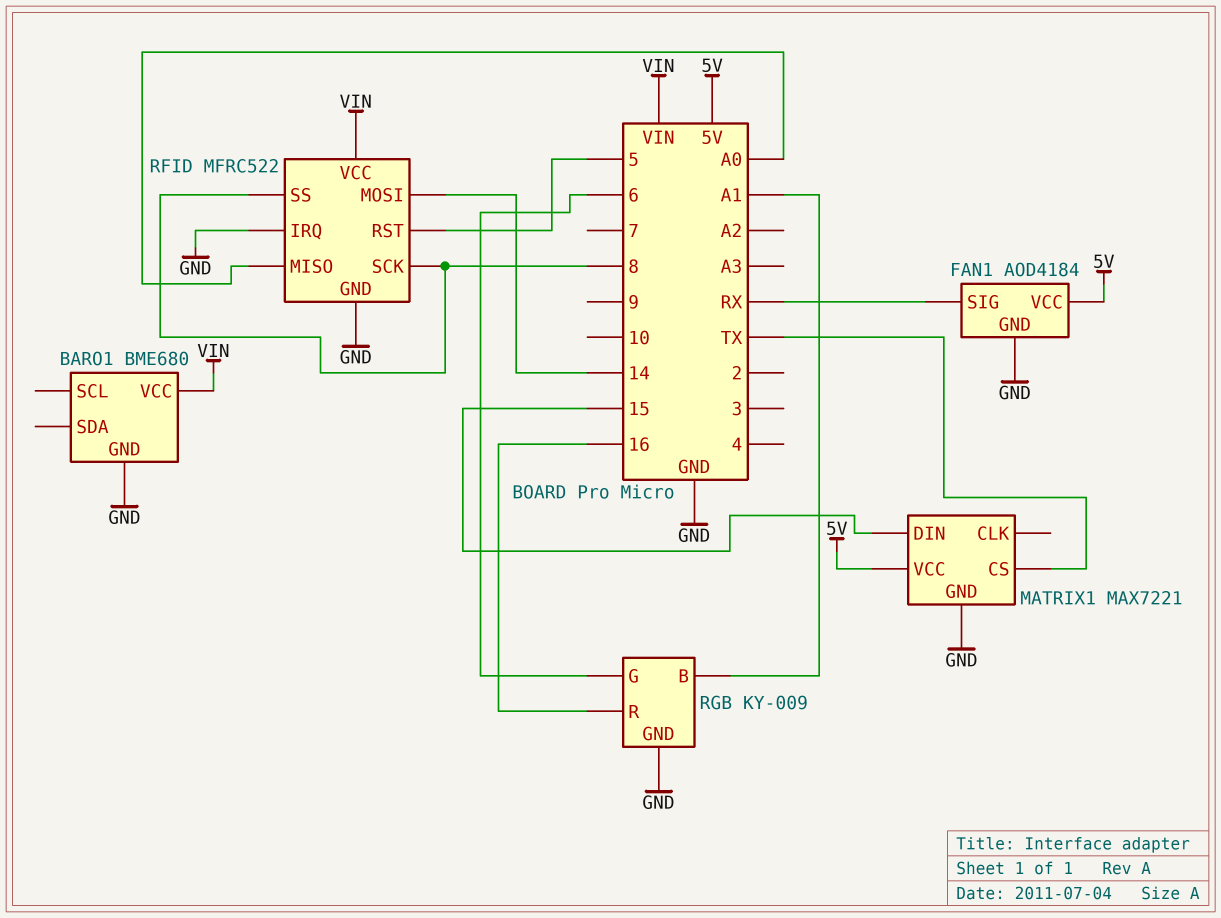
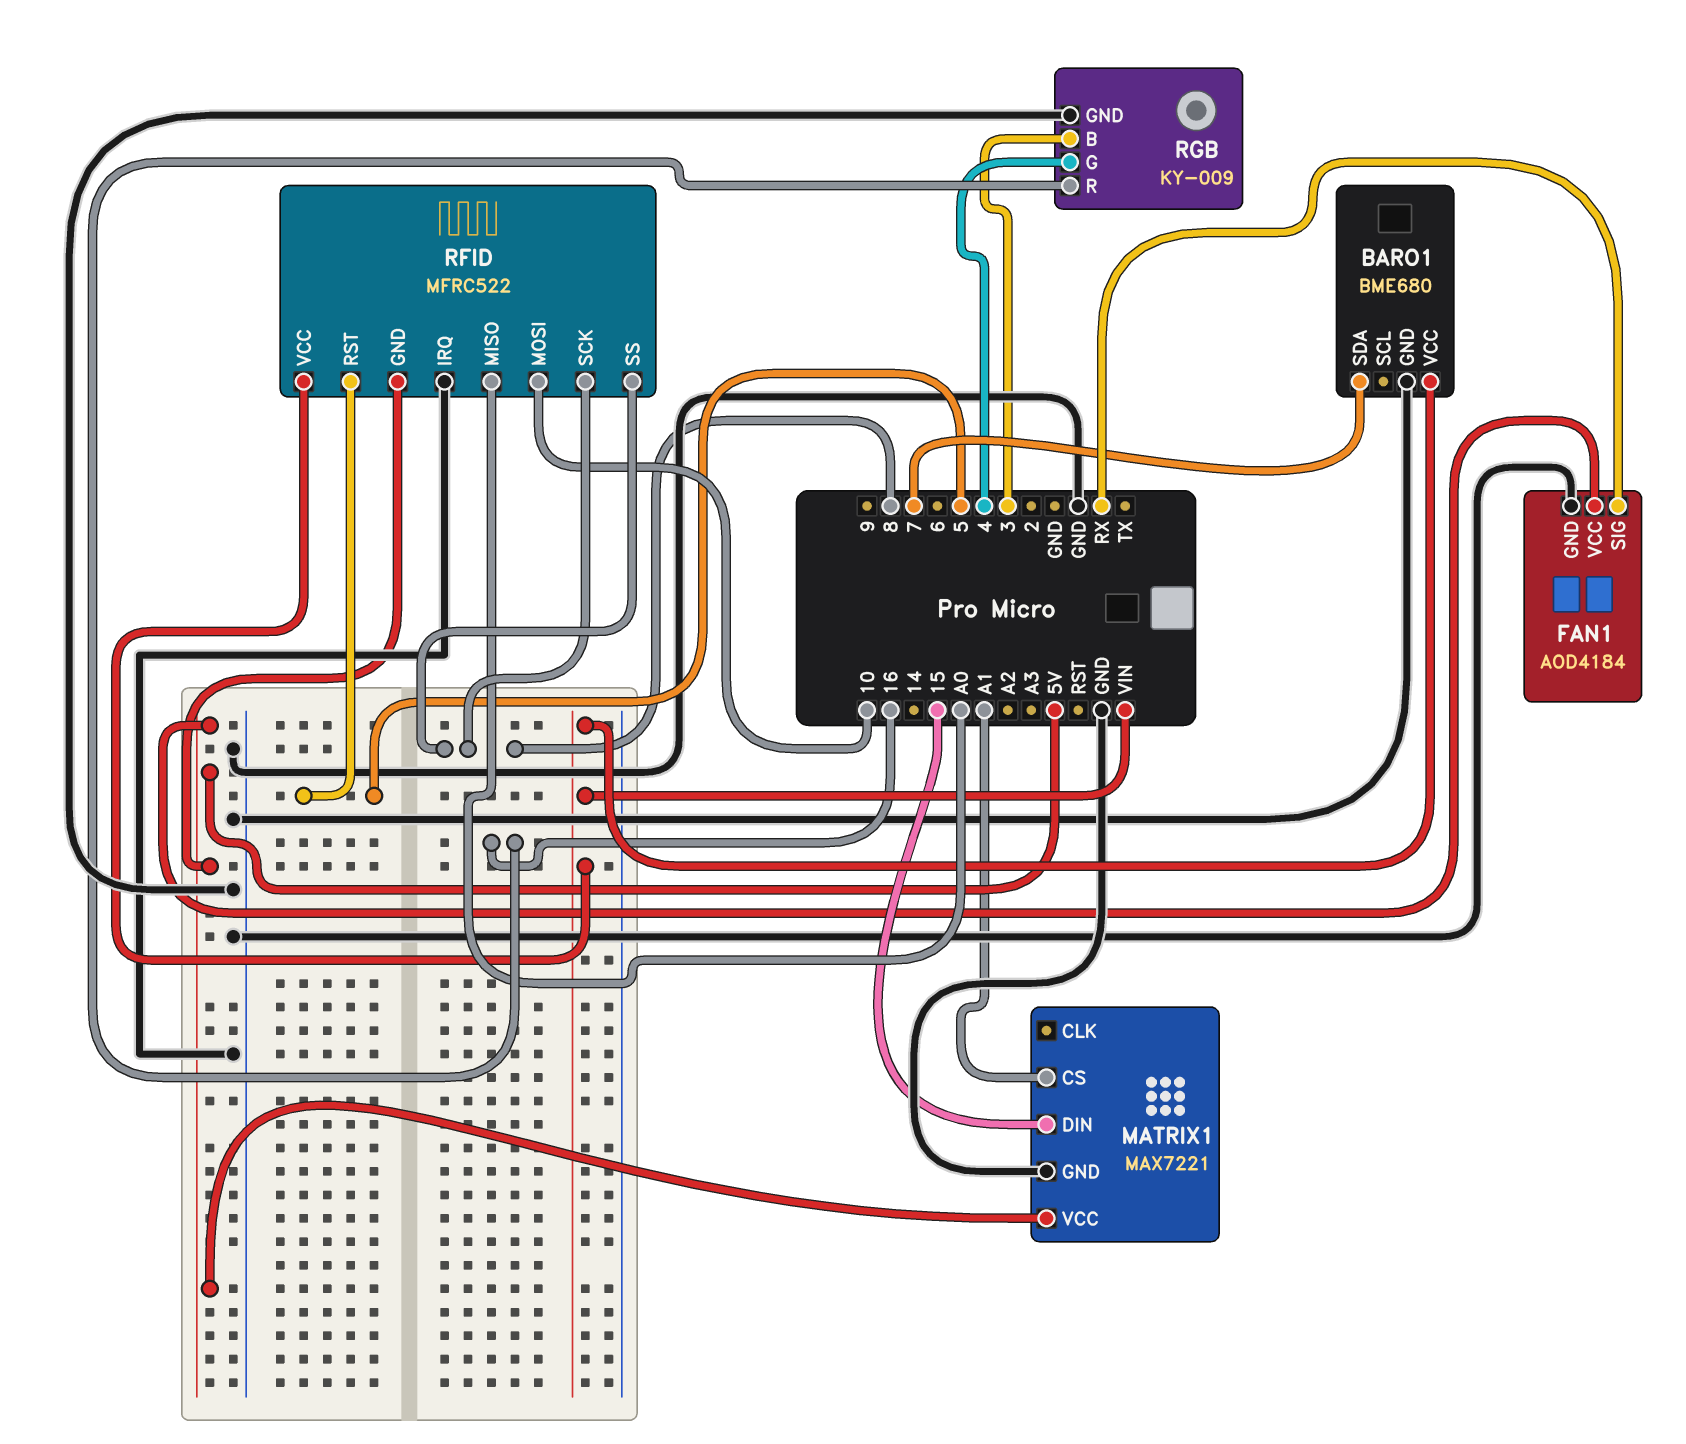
BARO1 pin SDA: none -> 7
MATRIX1 pin CS: TX -> A1
RFID pin GND: GND -> 5V
RFID pin MOSI: 14 -> 10
RGB pin B: A1 -> 3
RGB pin G: 6 -> 4

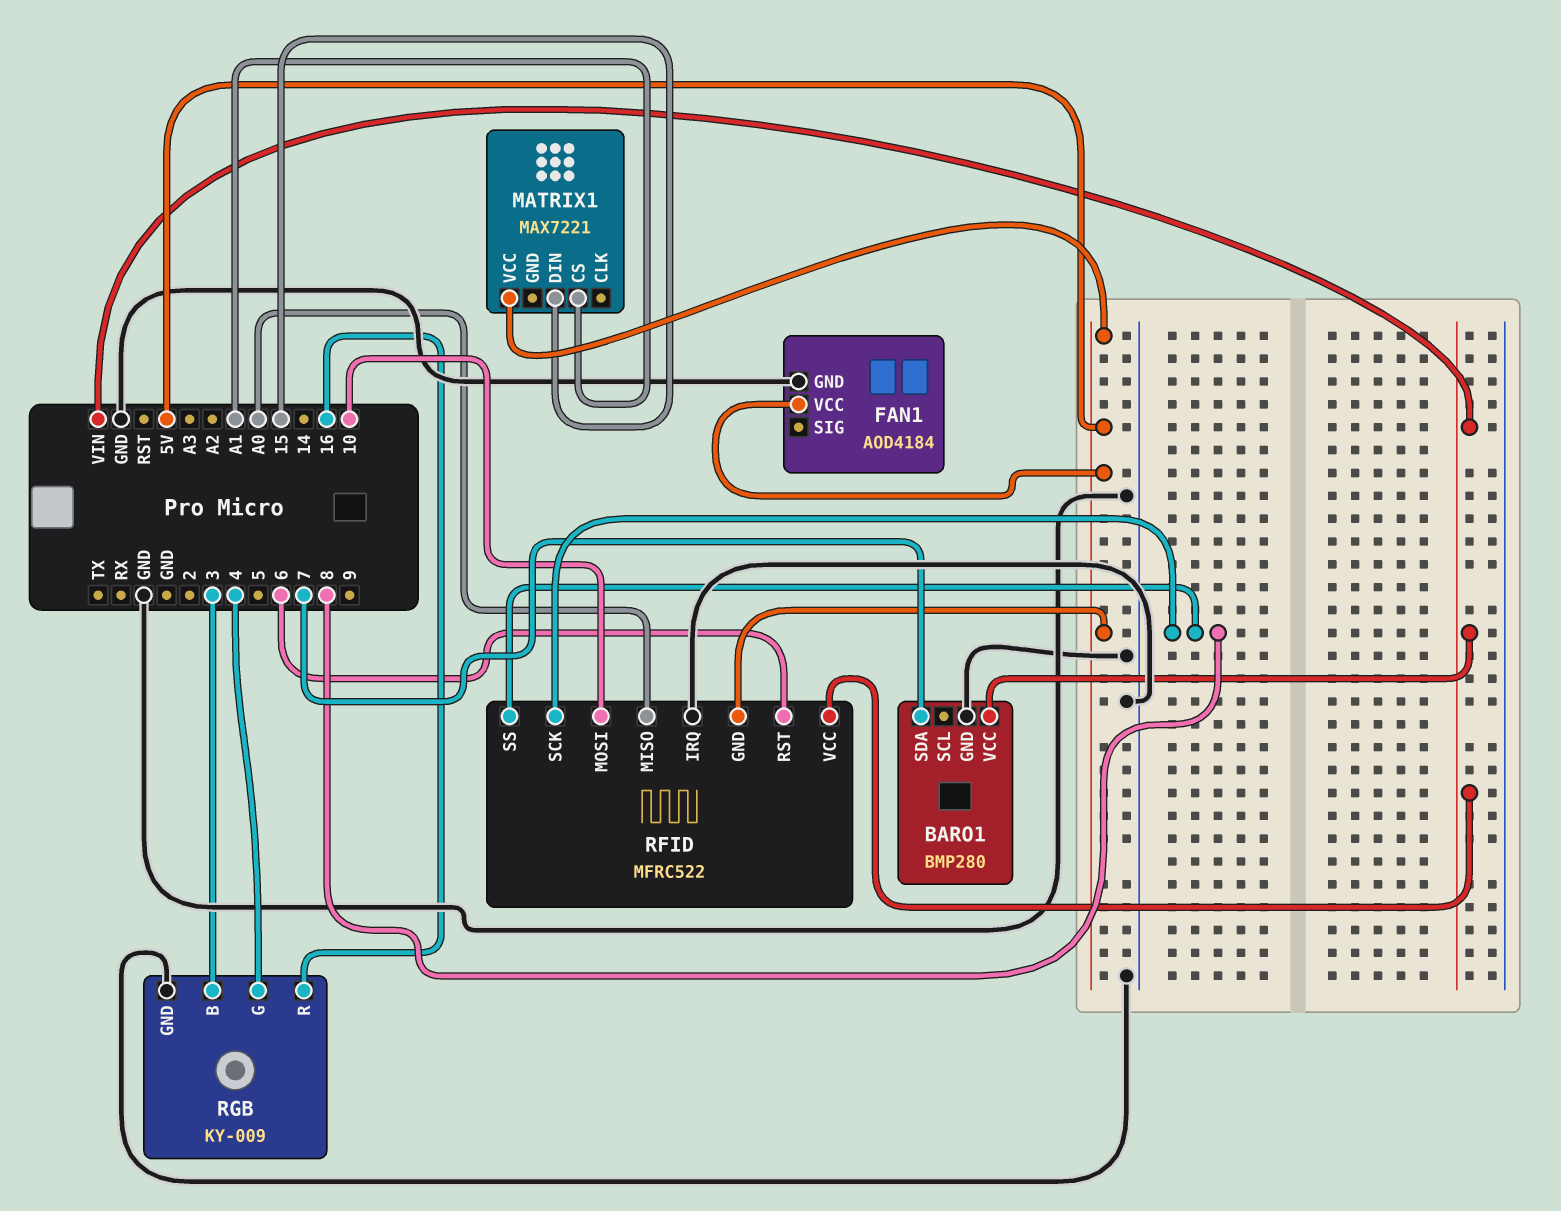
BARO1: BME680 -> BMP280
FAN1 pin SIG: RX -> none
MATRIX1 pin GND: GND -> none
RFID pin RST: 5 -> 6

